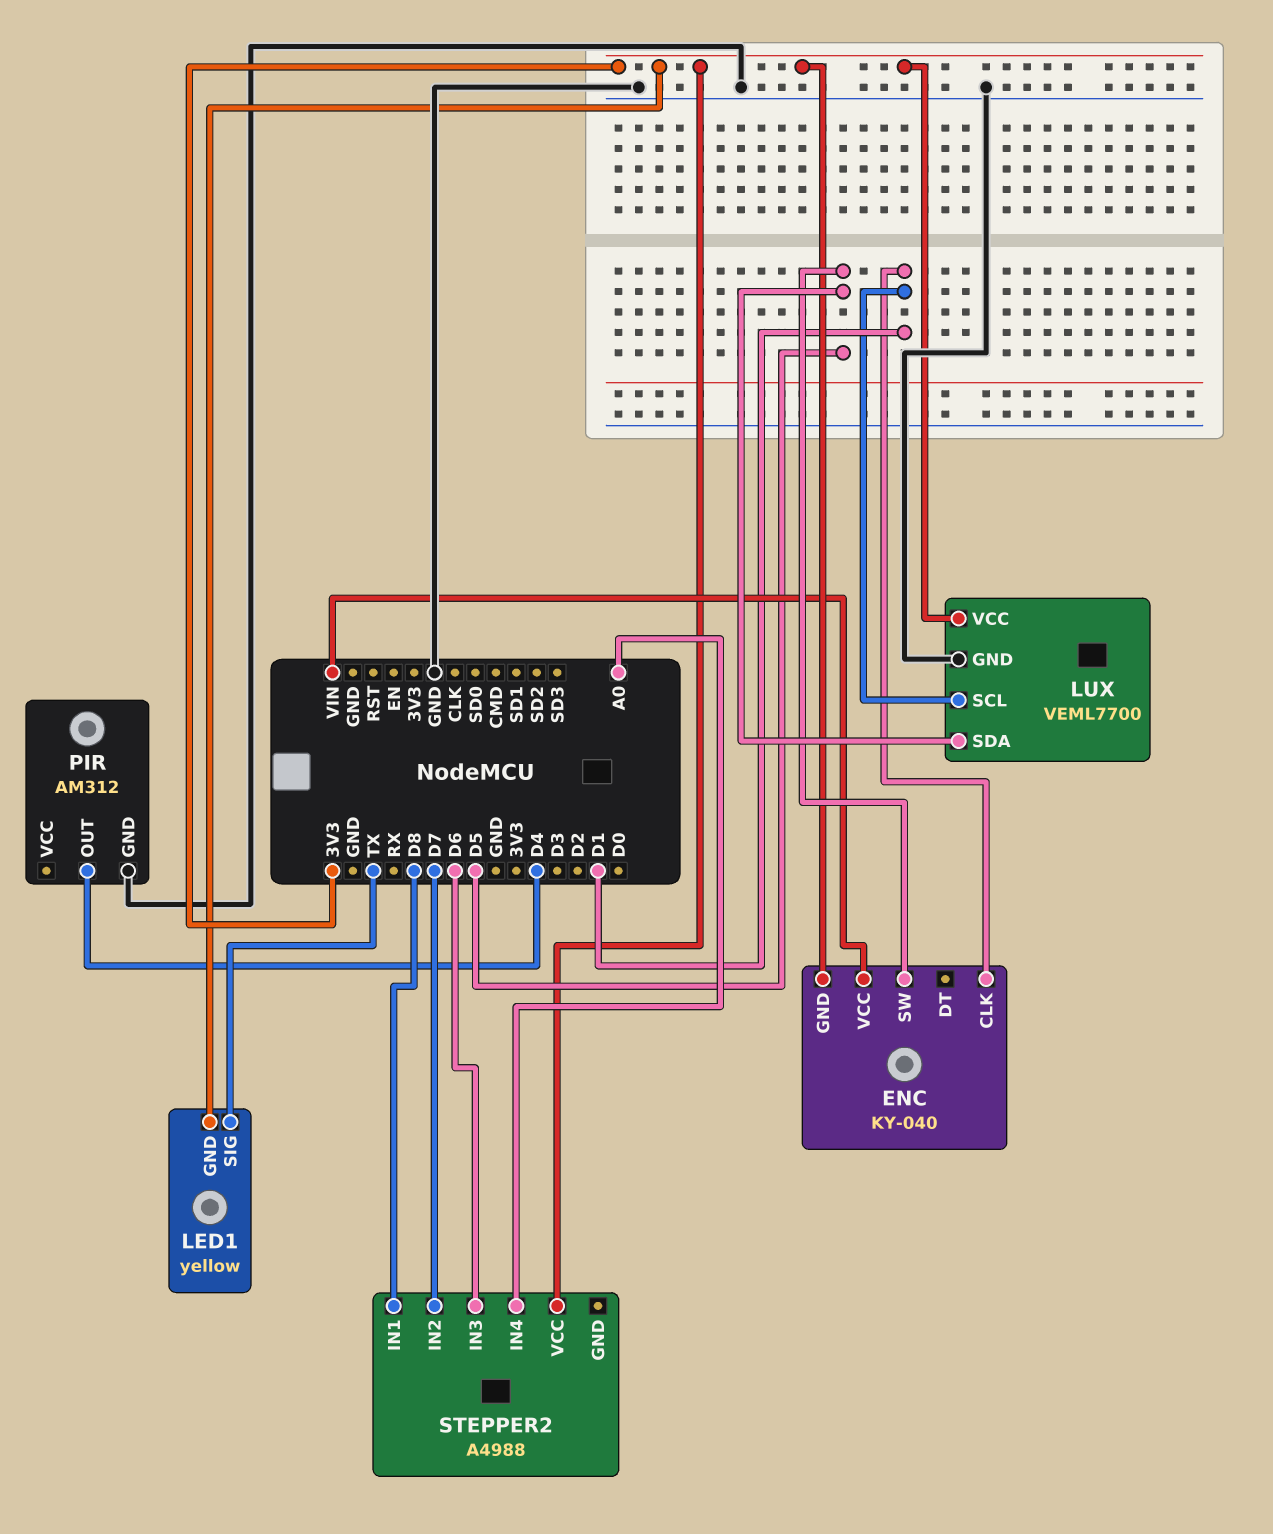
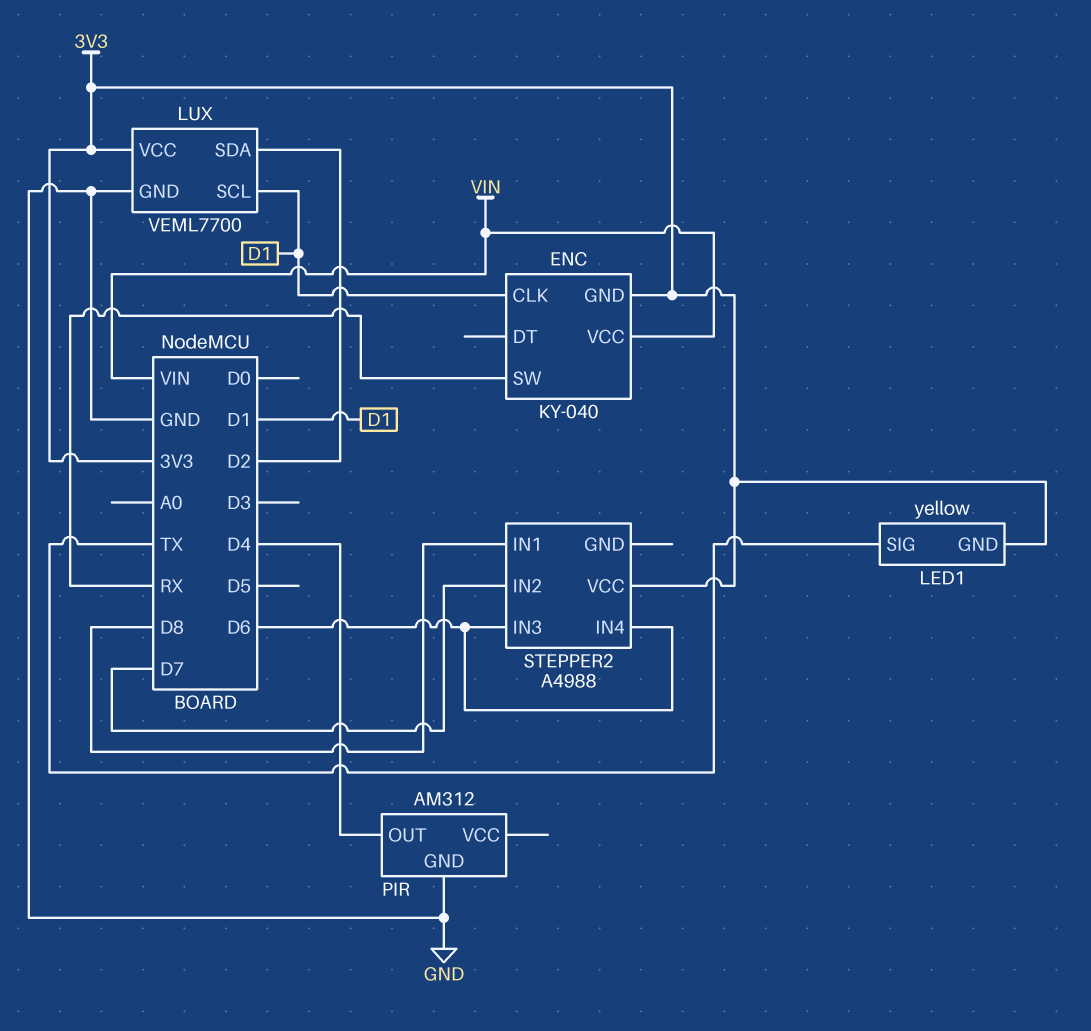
ENC pin SW: D5 -> RX
LUX pin SDA: D5 -> D2
STEPPER2 pin IN4: A0 -> D6

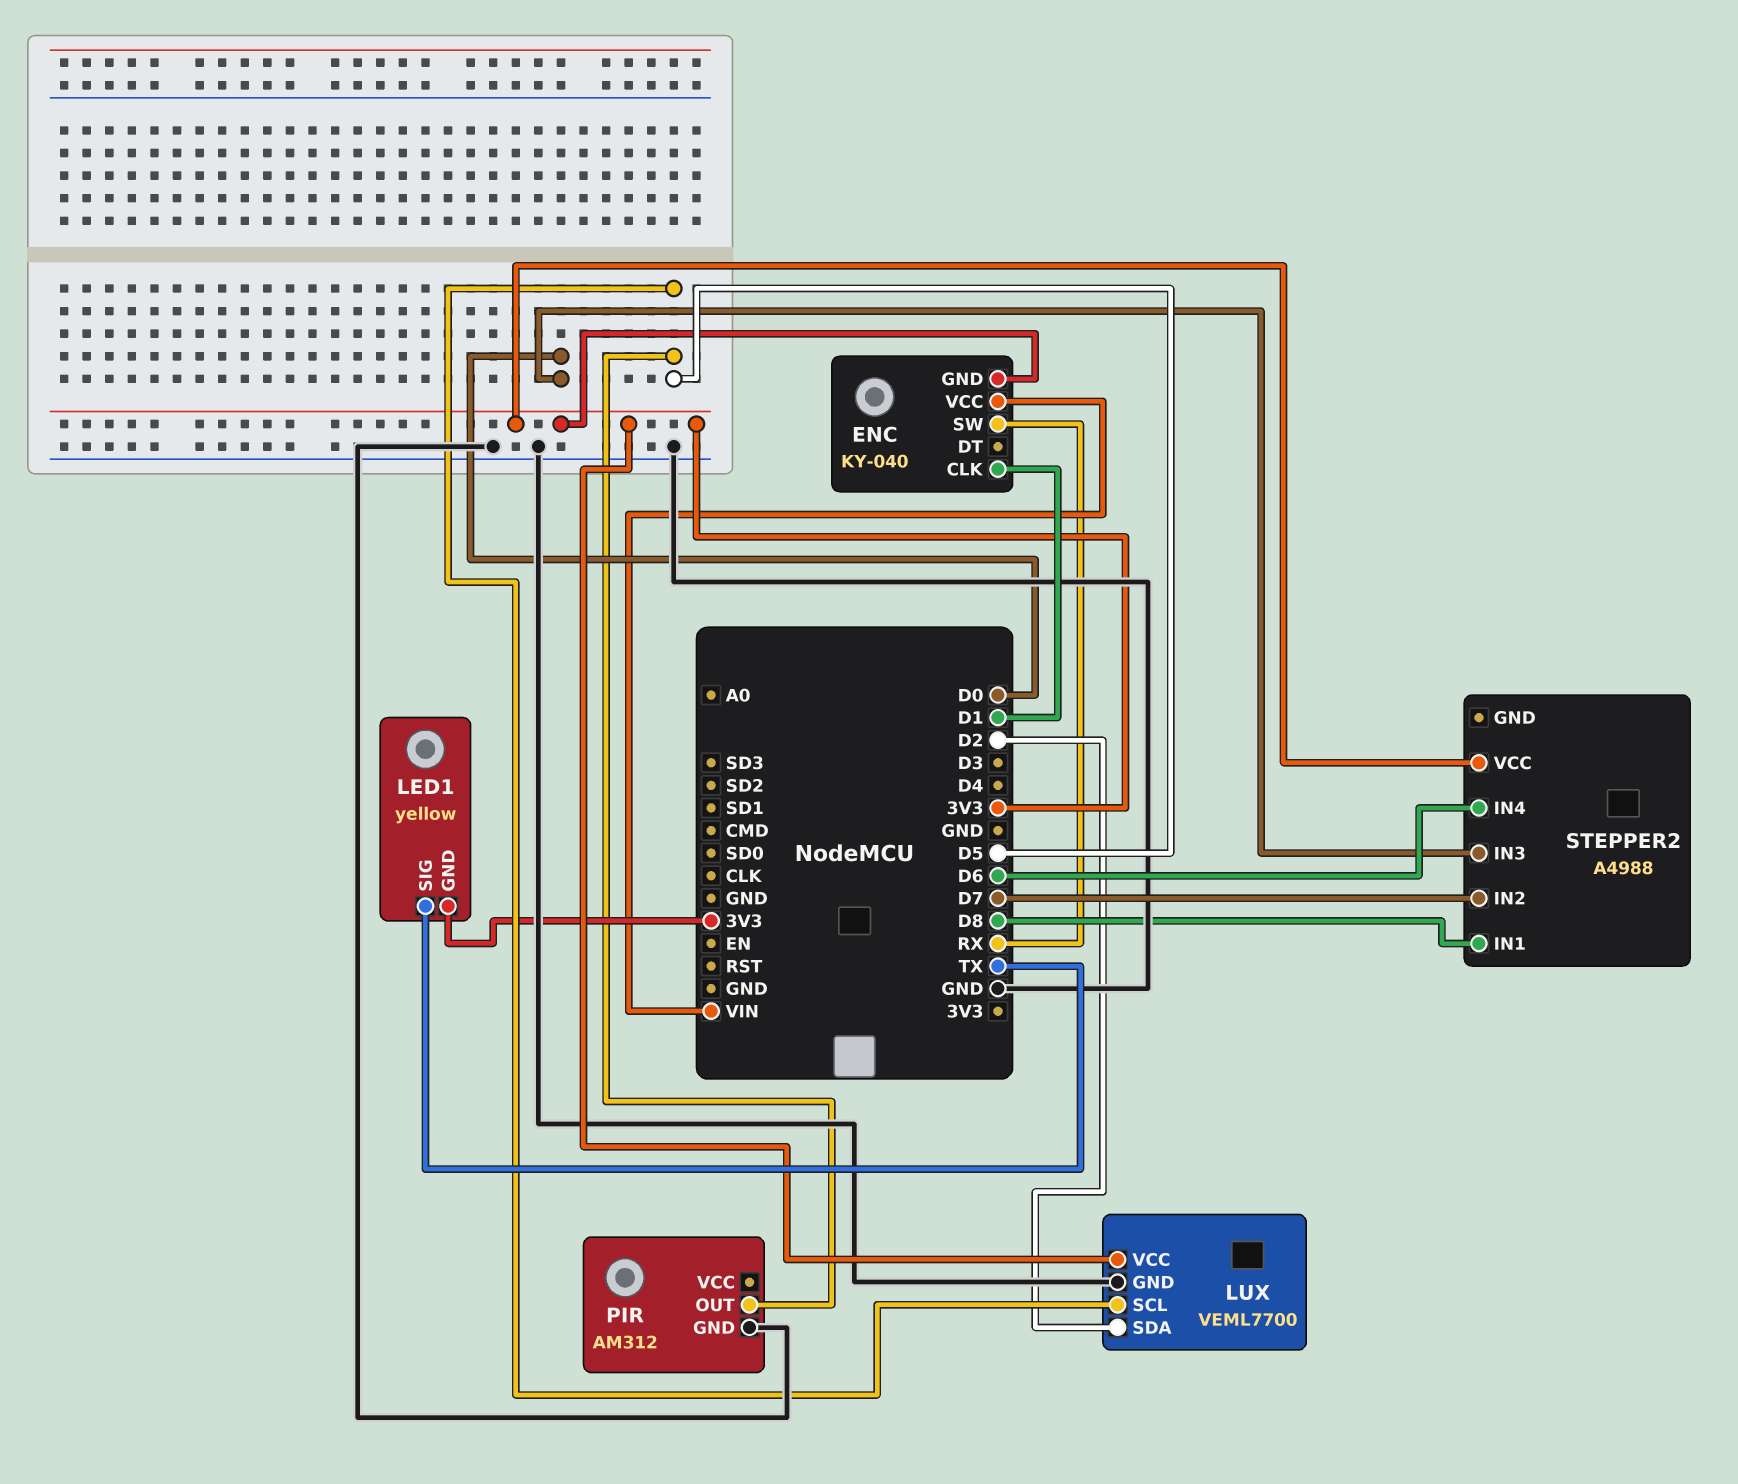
LUX pin SCL: D1 -> D5
PIR pin OUT: D4 -> D5
STEPPER2 pin IN3: D6 -> D0

